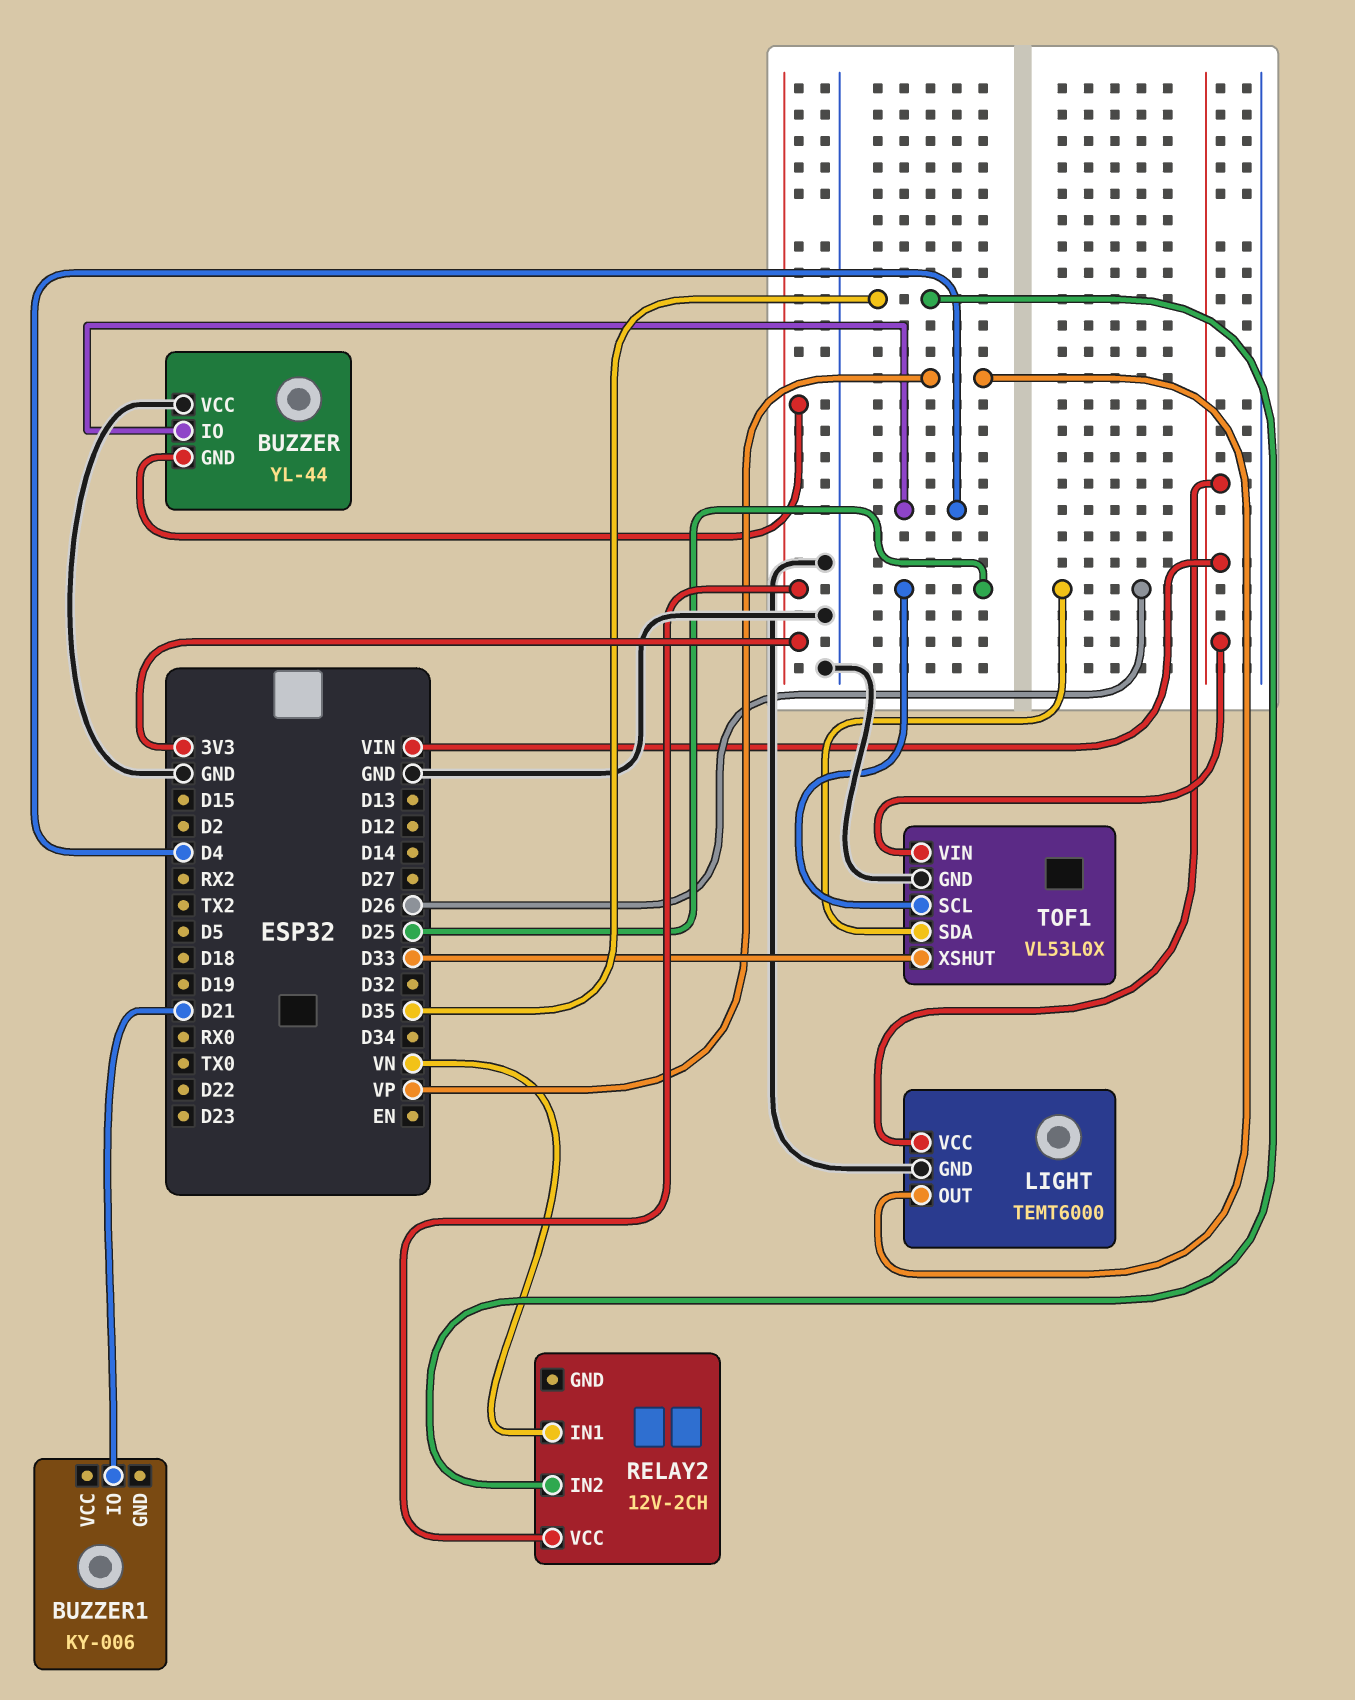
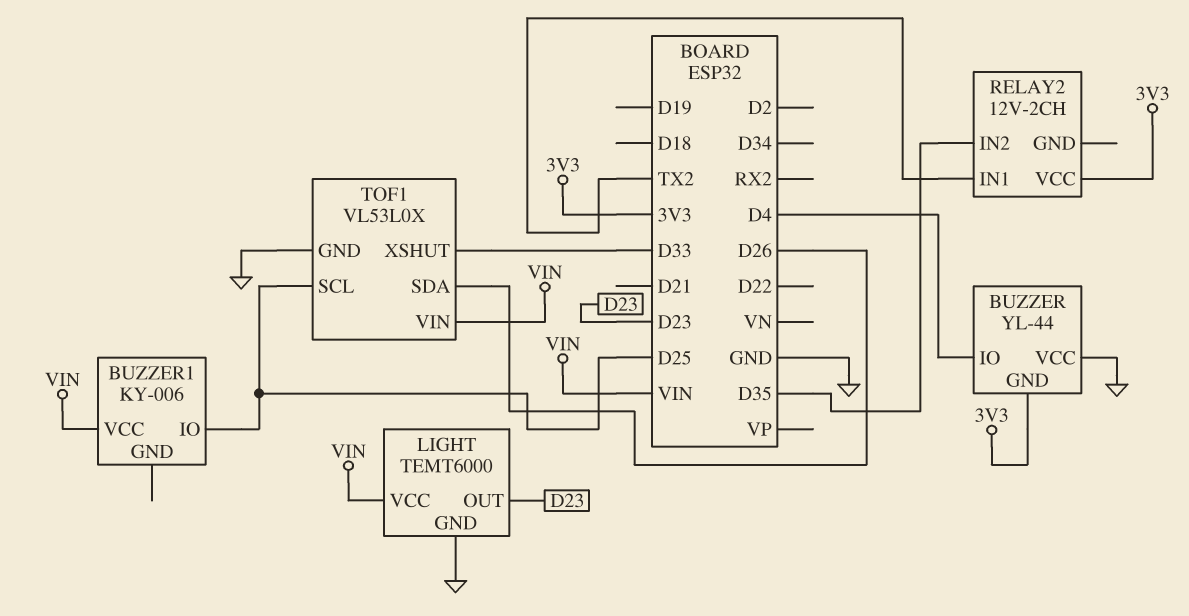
BUZZER1 pin IO: D21 -> D25
BUZZER1 pin VCC: none -> VIN
LIGHT pin OUT: VP -> D23
RELAY2 pin IN1: VN -> TX2

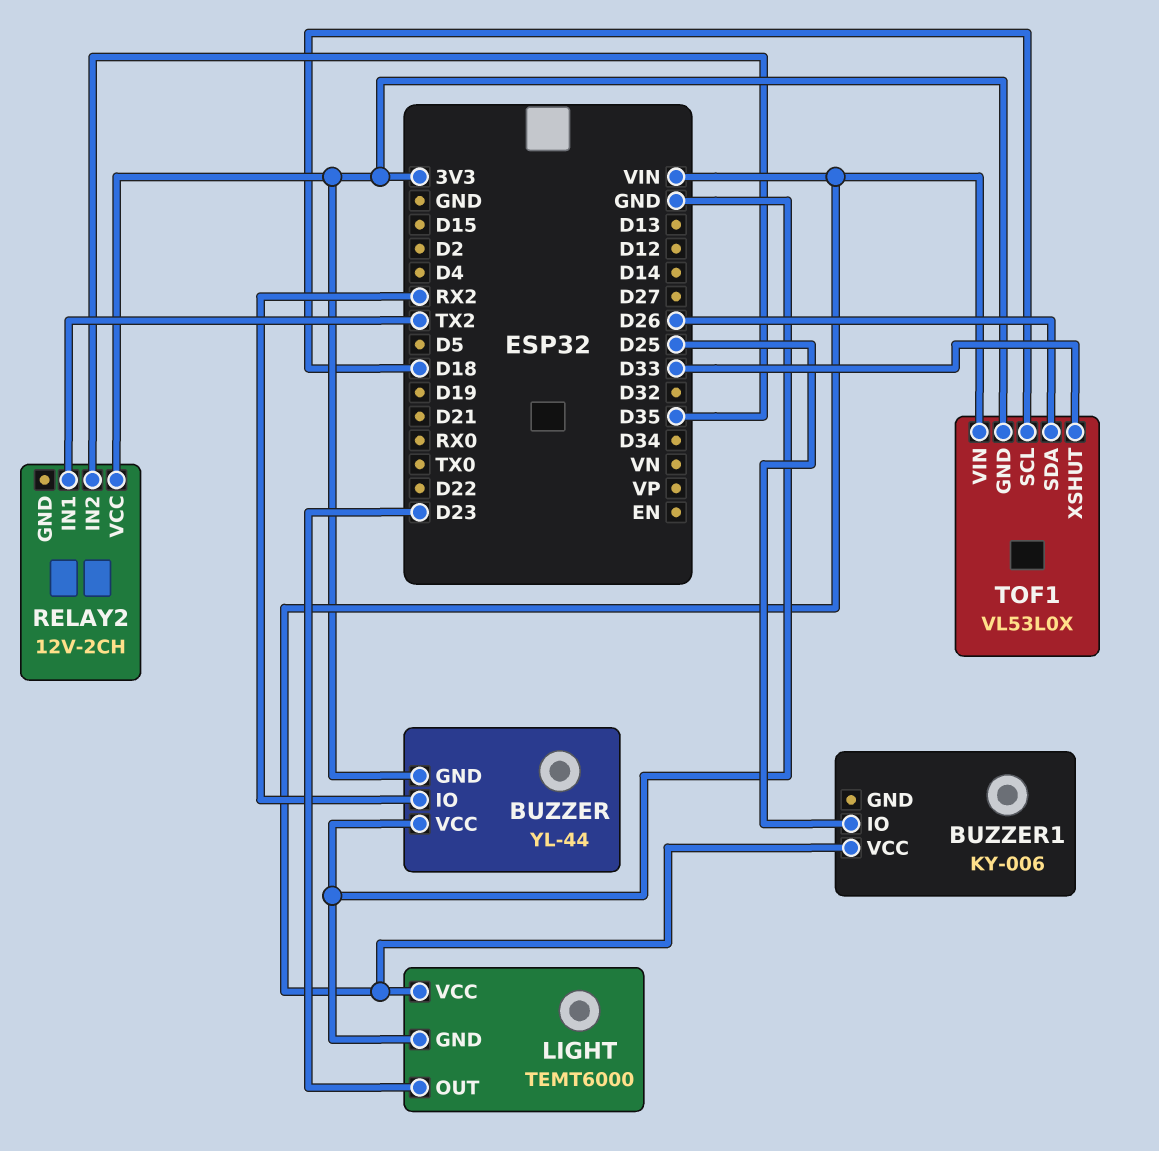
BUZZER pin IO: D4 -> RX2
TOF1 pin GND: GND -> 3V3
TOF1 pin SCL: D25 -> D18

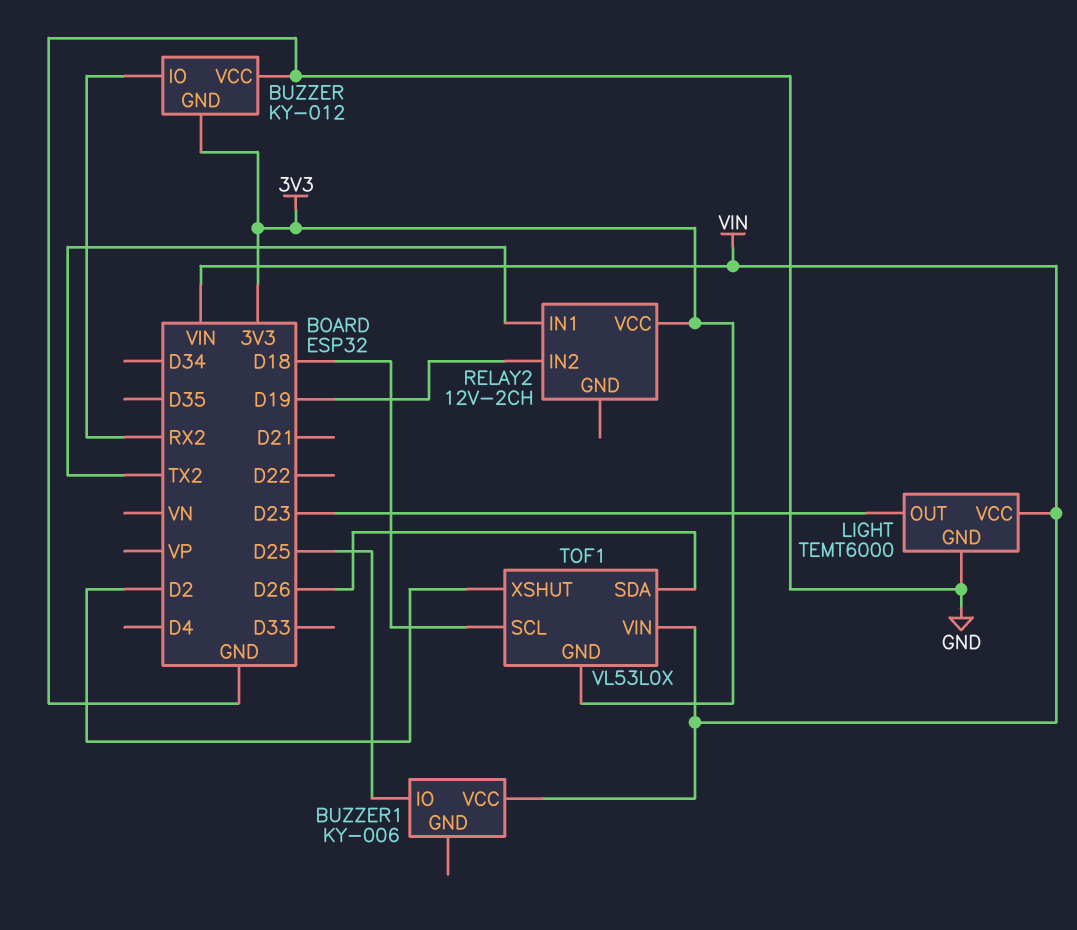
BUZZER: YL-44 -> KY-012
RELAY2 pin IN2: D35 -> D19
TOF1 pin XSHUT: D33 -> D2

